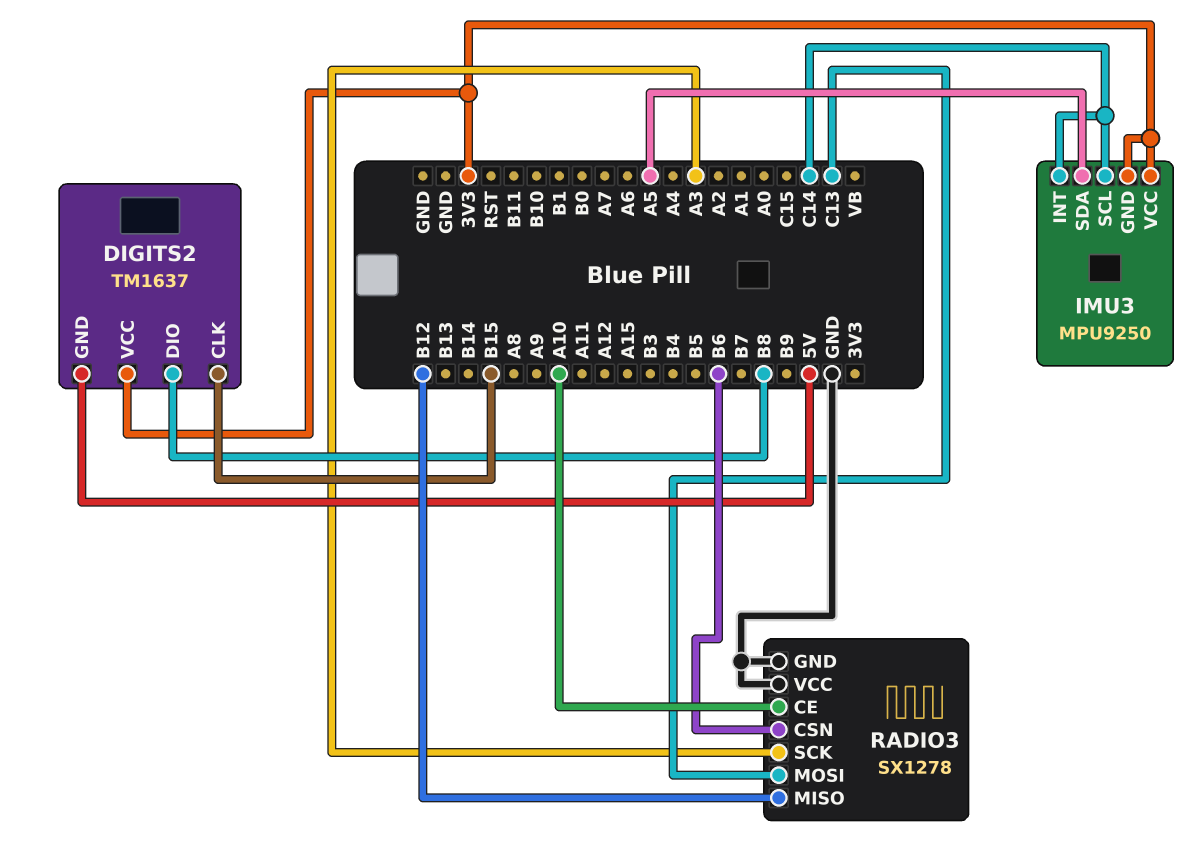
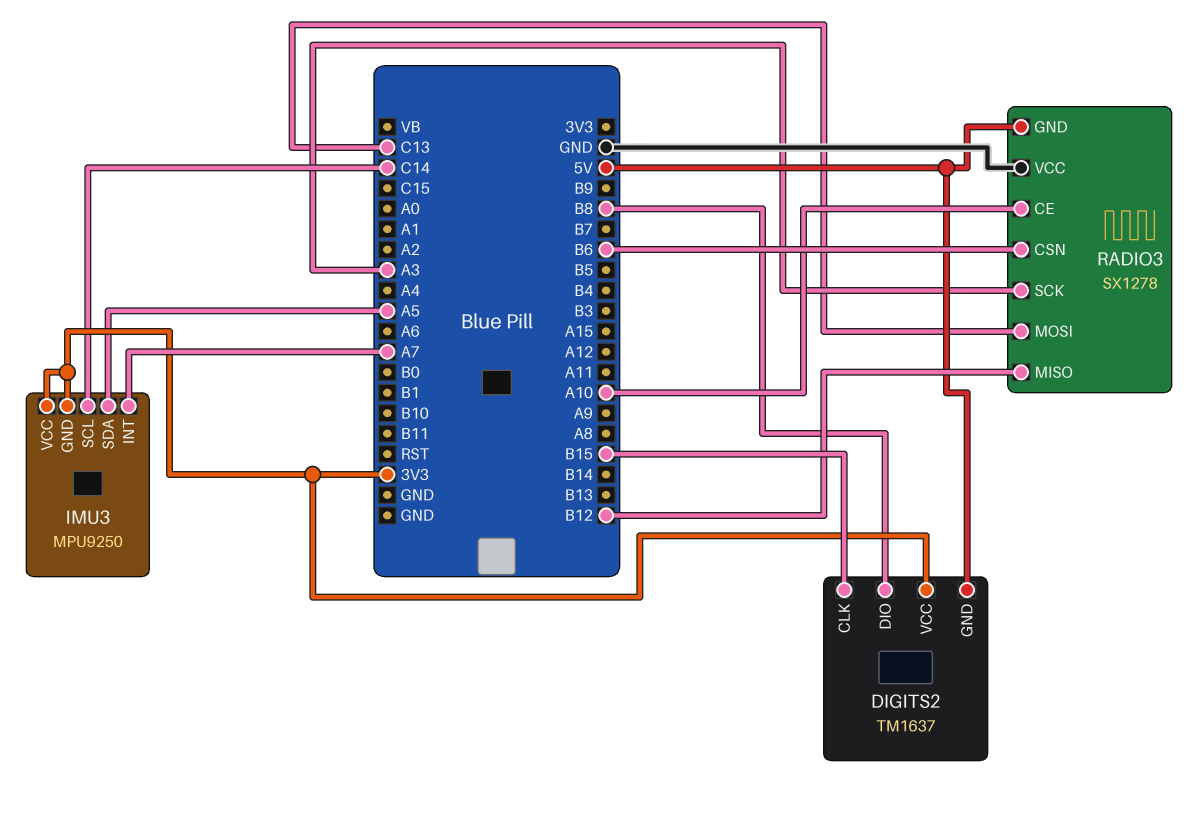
IMU3 pin INT: C14 -> A7
RADIO3 pin GND: GND -> 5V

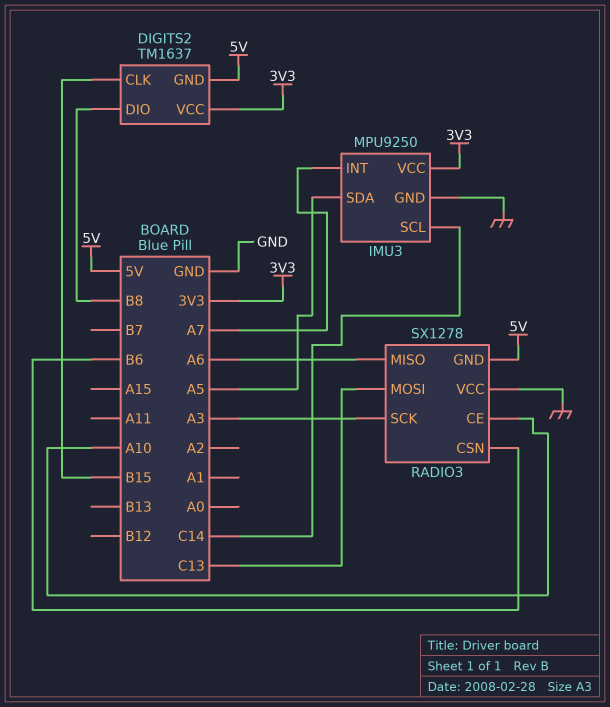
IMU3 pin GND: 3V3 -> GND
RADIO3 pin MISO: B12 -> A6

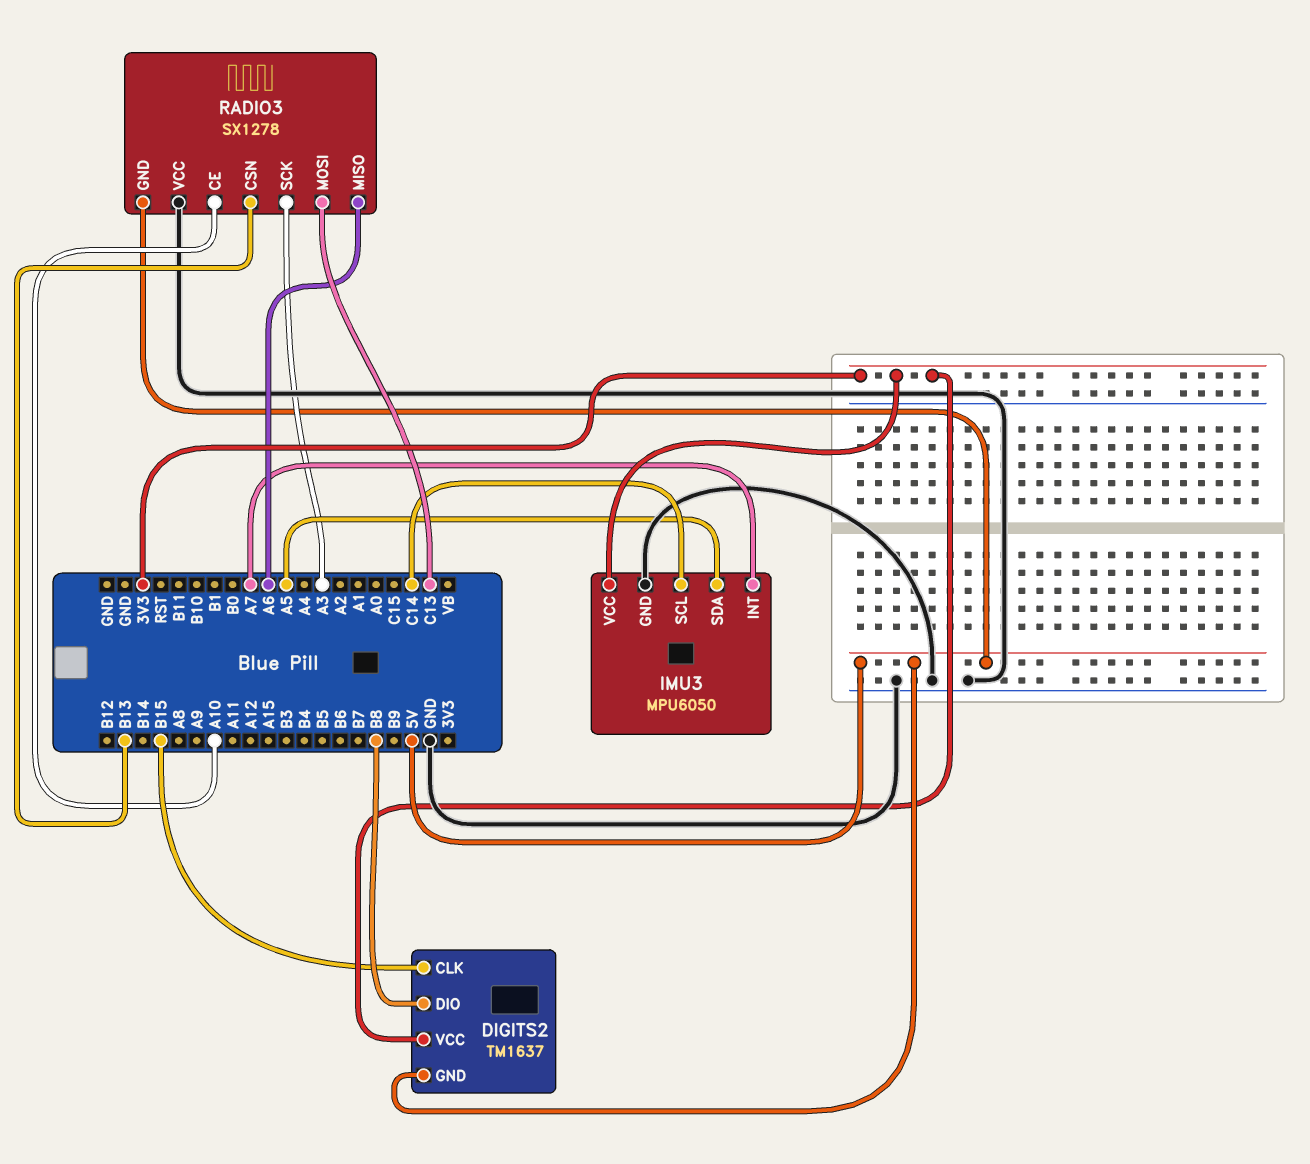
IMU3: MPU9250 -> MPU6050
RADIO3 pin CSN: B6 -> B13

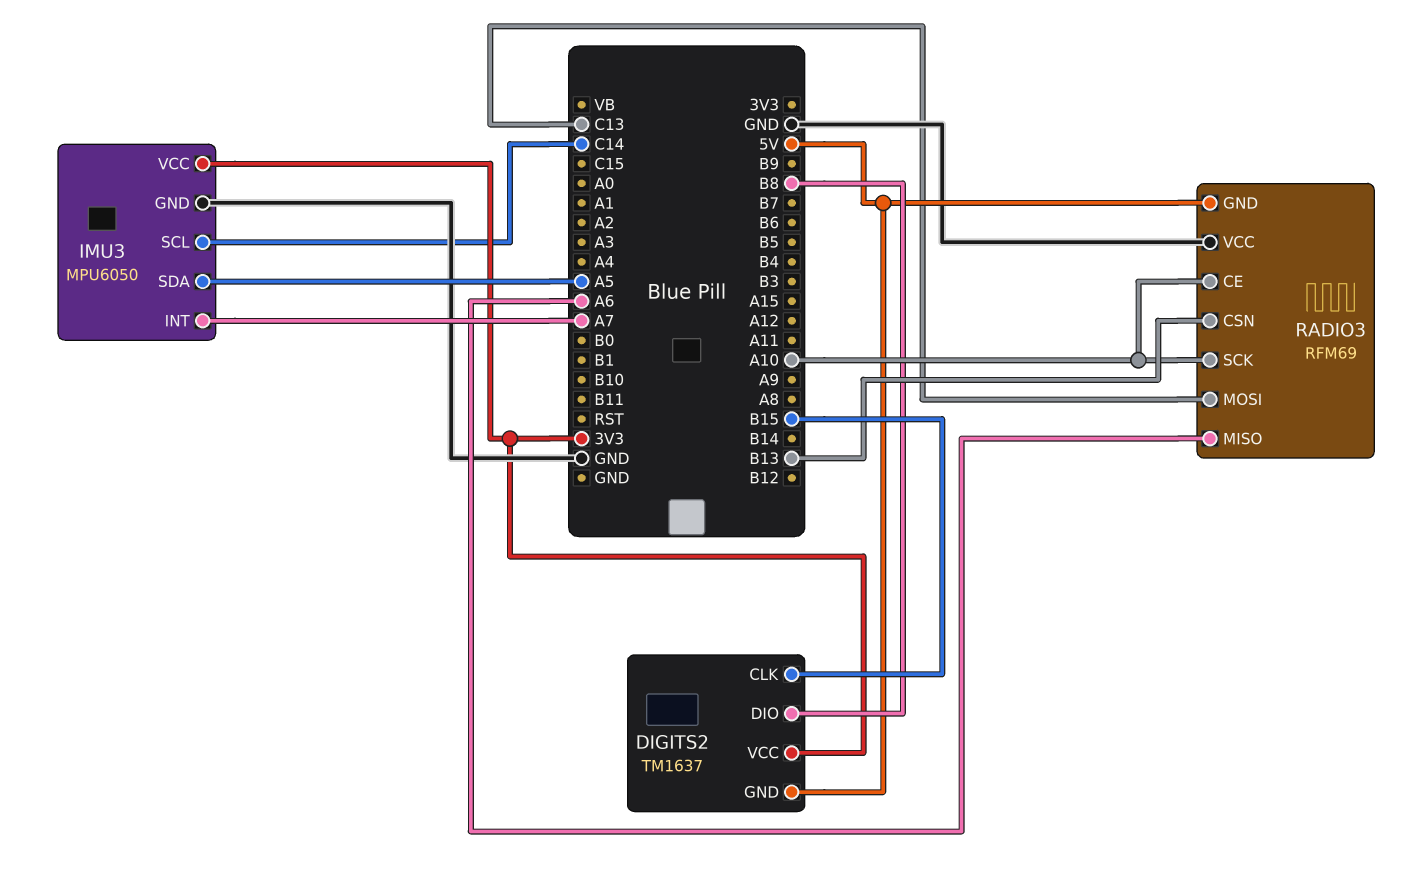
RADIO3: SX1278 -> RFM69
RADIO3 pin SCK: A3 -> A10

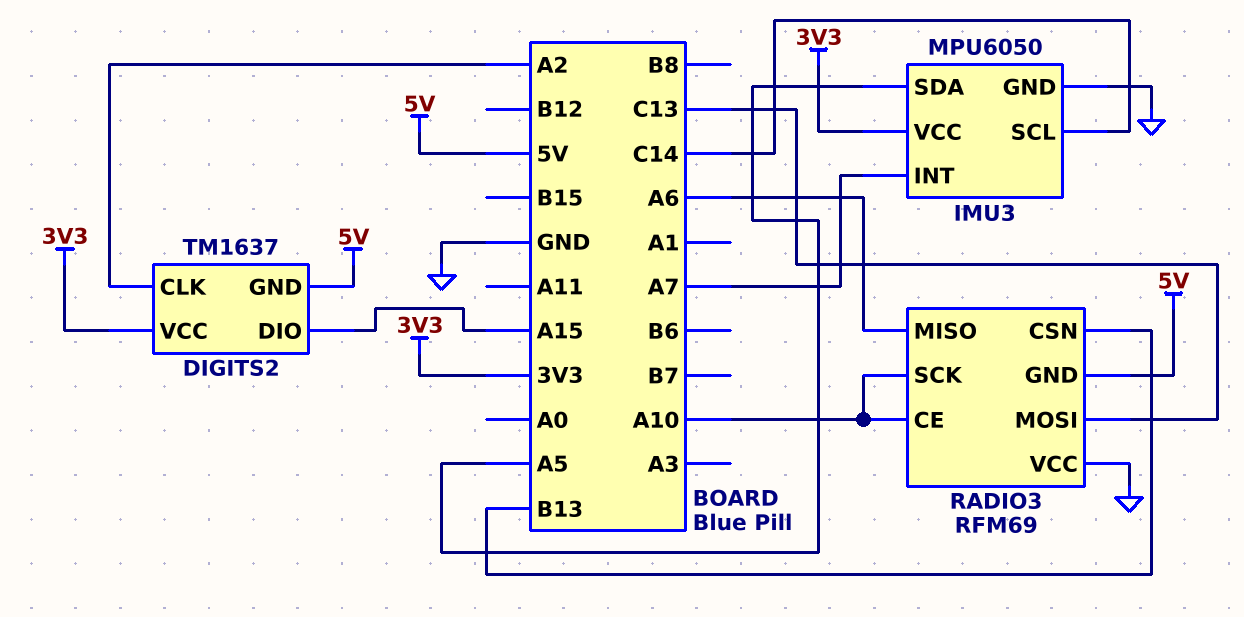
DIGITS2 pin CLK: B15 -> A2
DIGITS2 pin DIO: B8 -> A15

